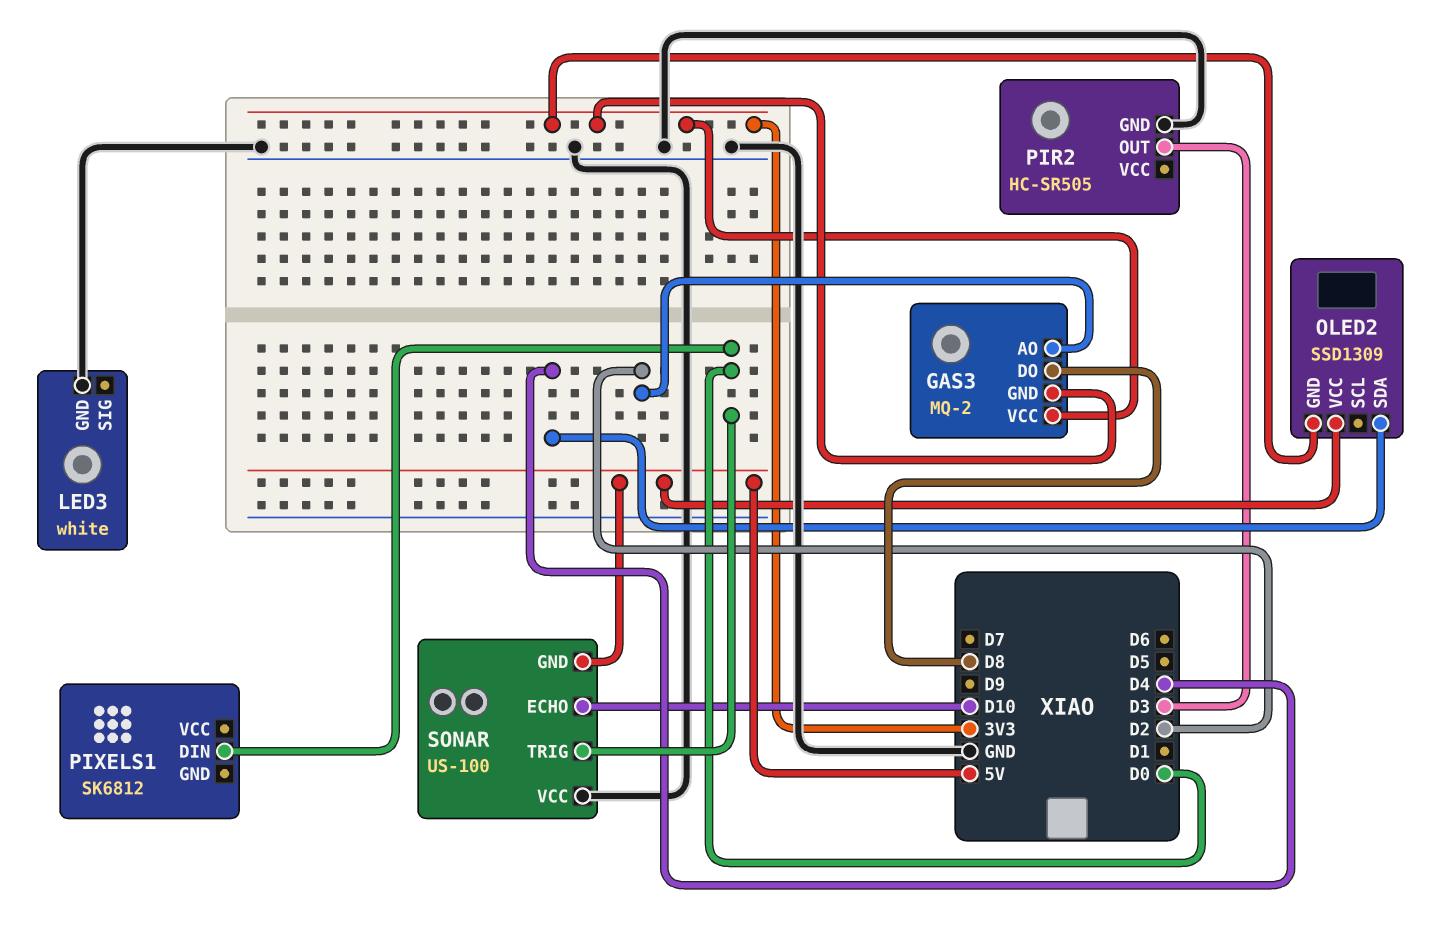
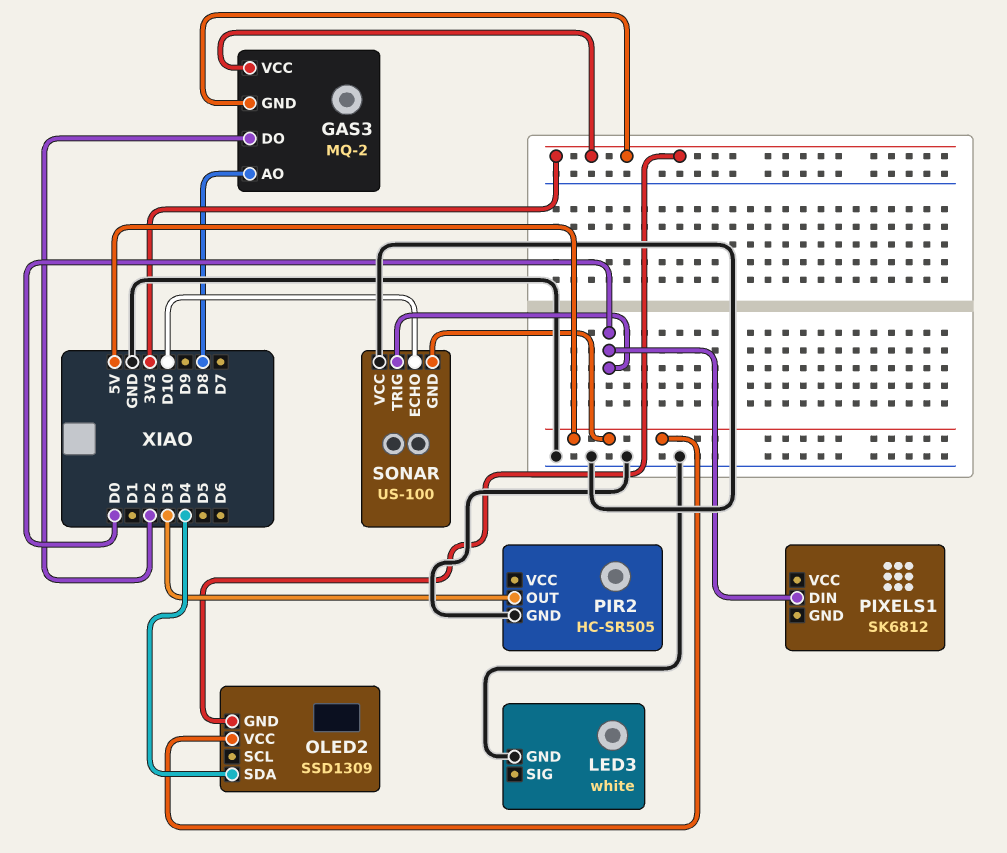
GAS3 pin AO: D2 -> D8
GAS3 pin DO: D8 -> D2

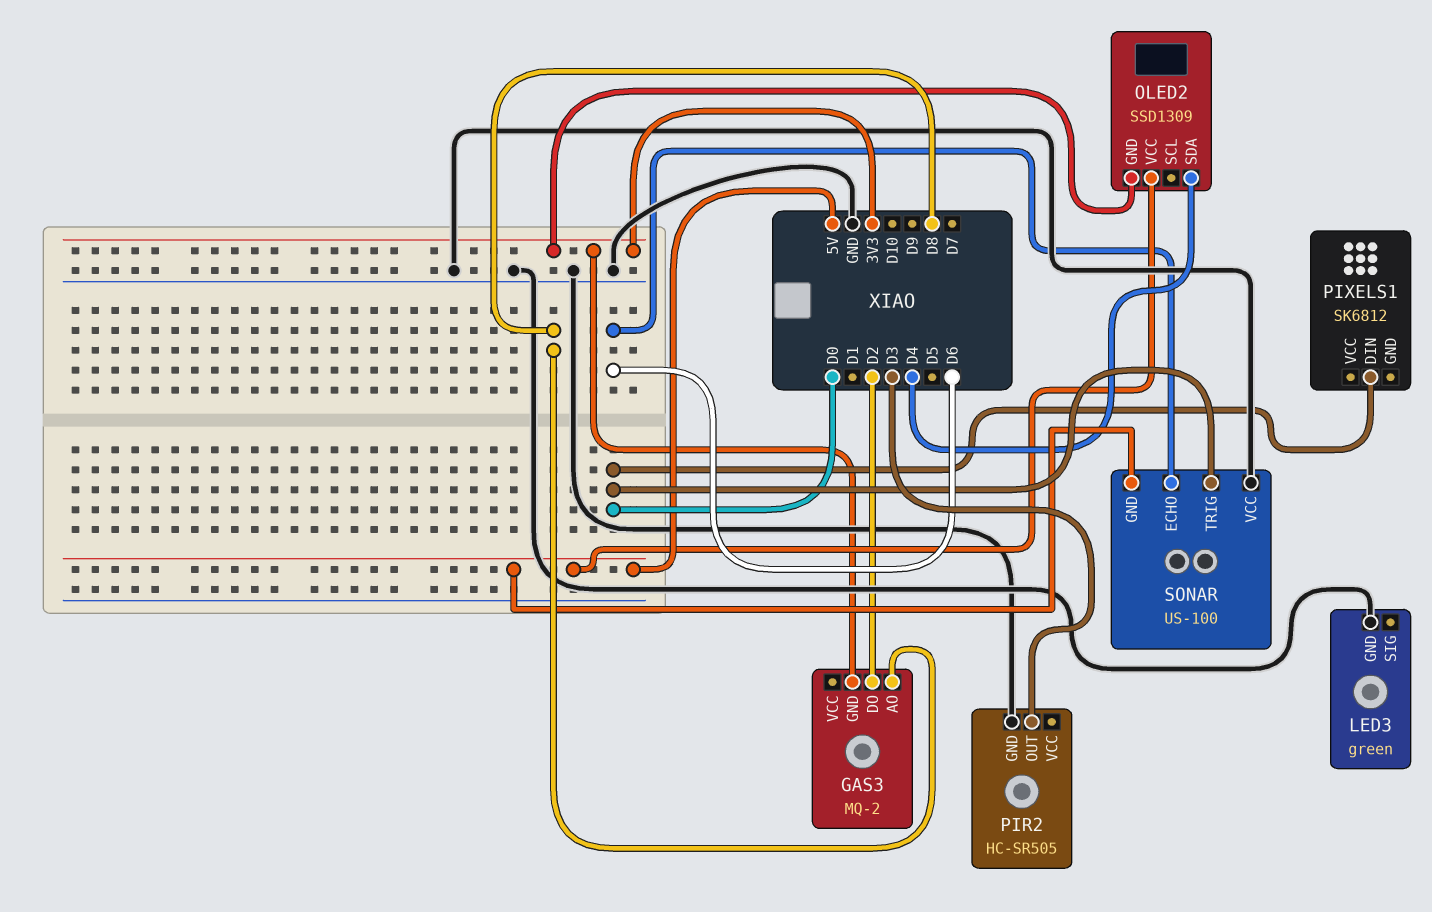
GAS3 pin VCC: 3V3 -> none
LED3: white -> green
SONAR pin ECHO: D10 -> D6

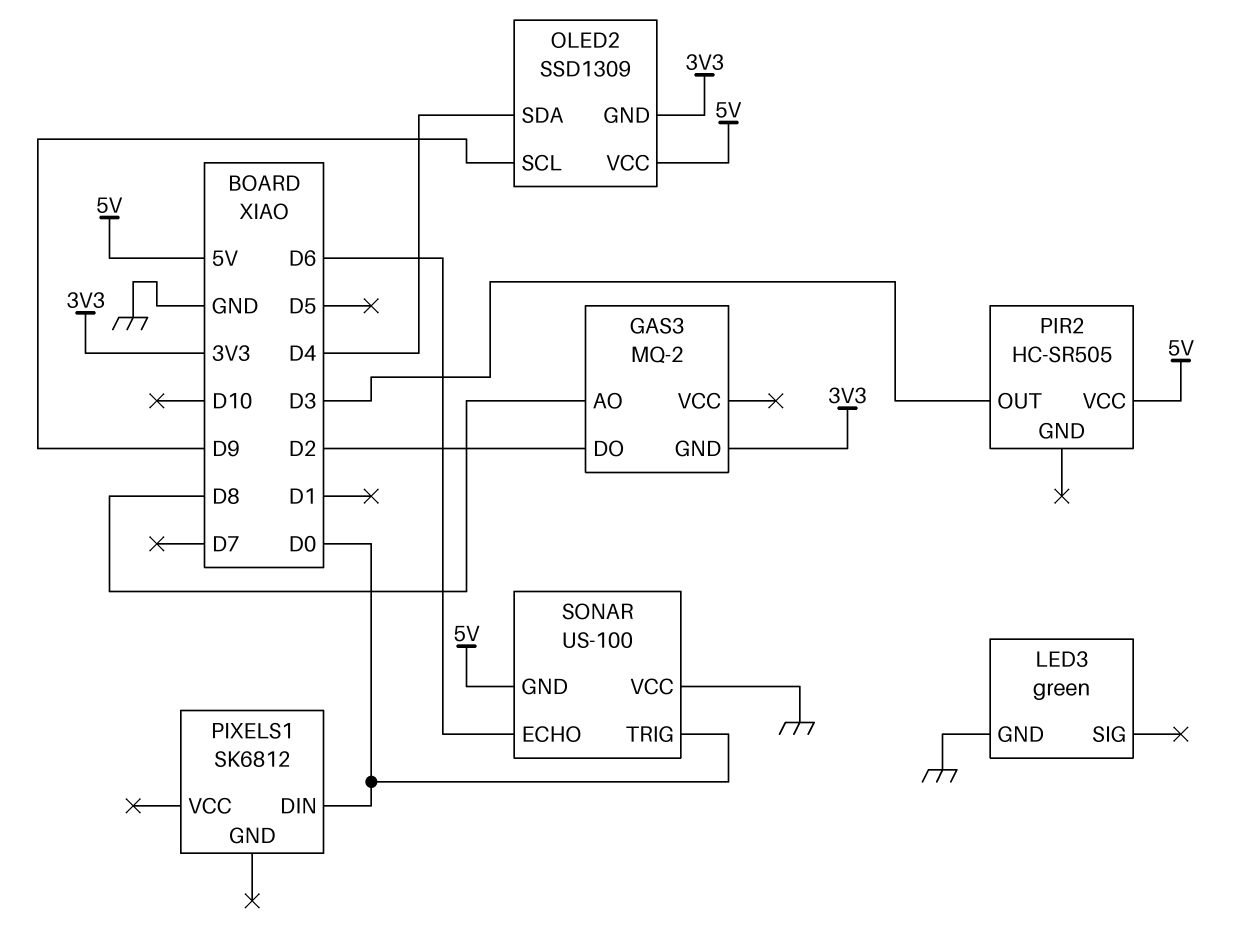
OLED2 pin SCL: none -> D9
PIR2 pin GND: GND -> none
PIR2 pin VCC: none -> 5V

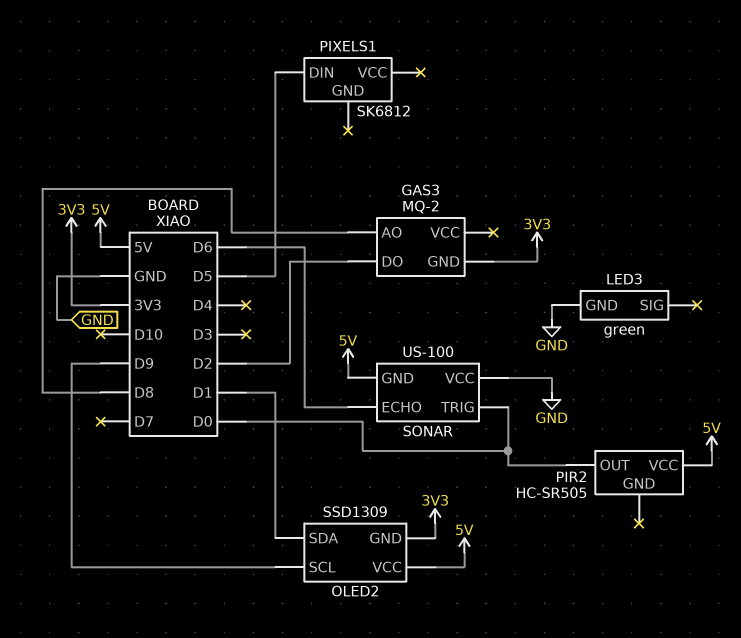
OLED2 pin SDA: D4 -> D1
PIR2 pin OUT: D3 -> D0
PIXELS1 pin DIN: D0 -> D5

